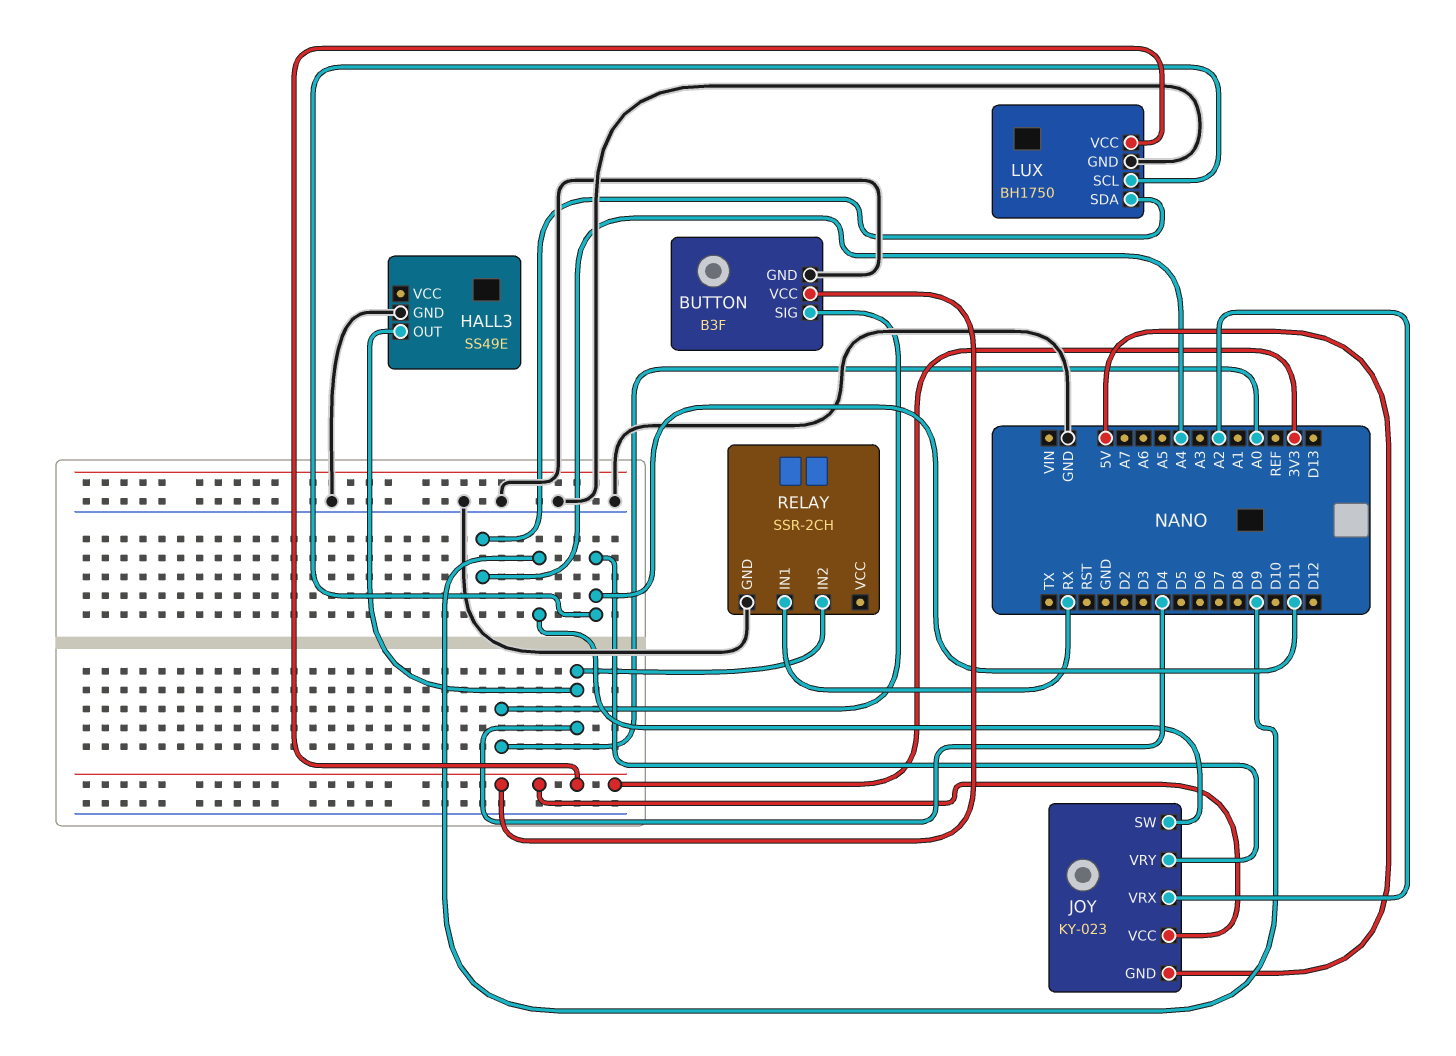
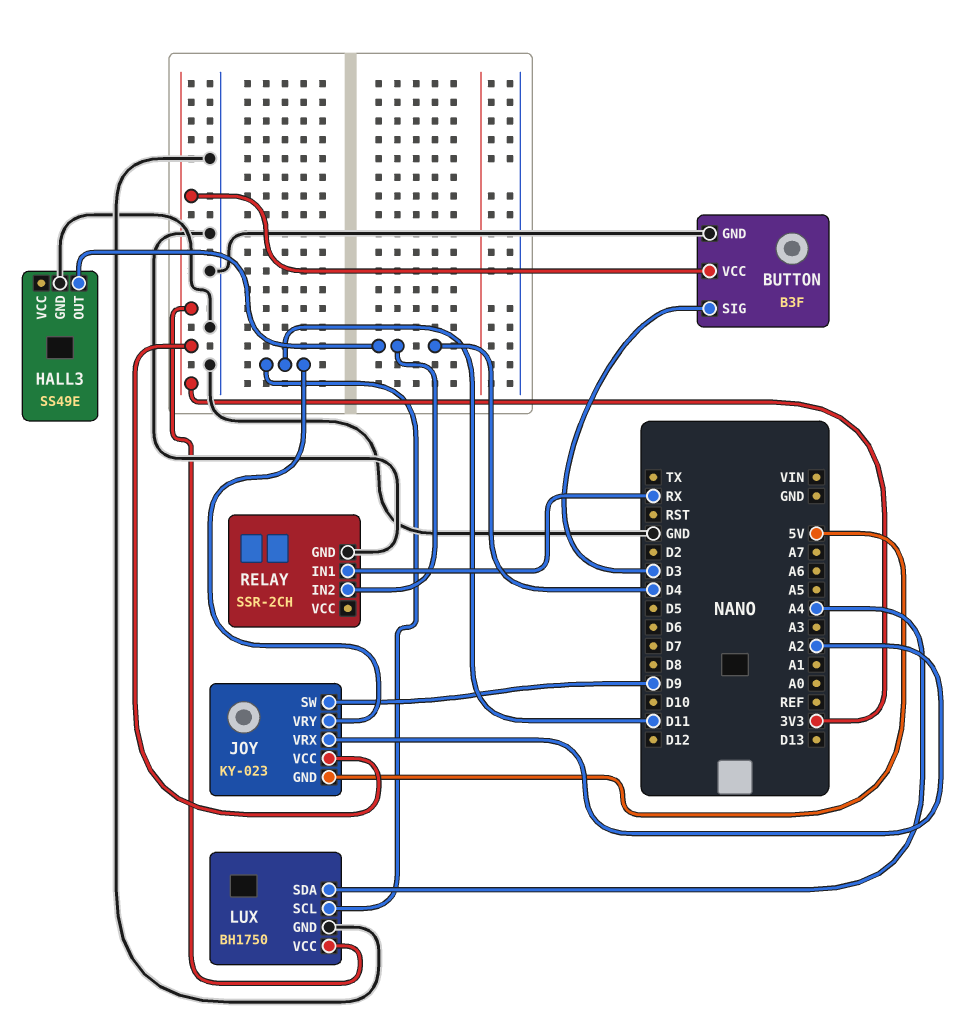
BUTTON pin SIG: A0 -> D3

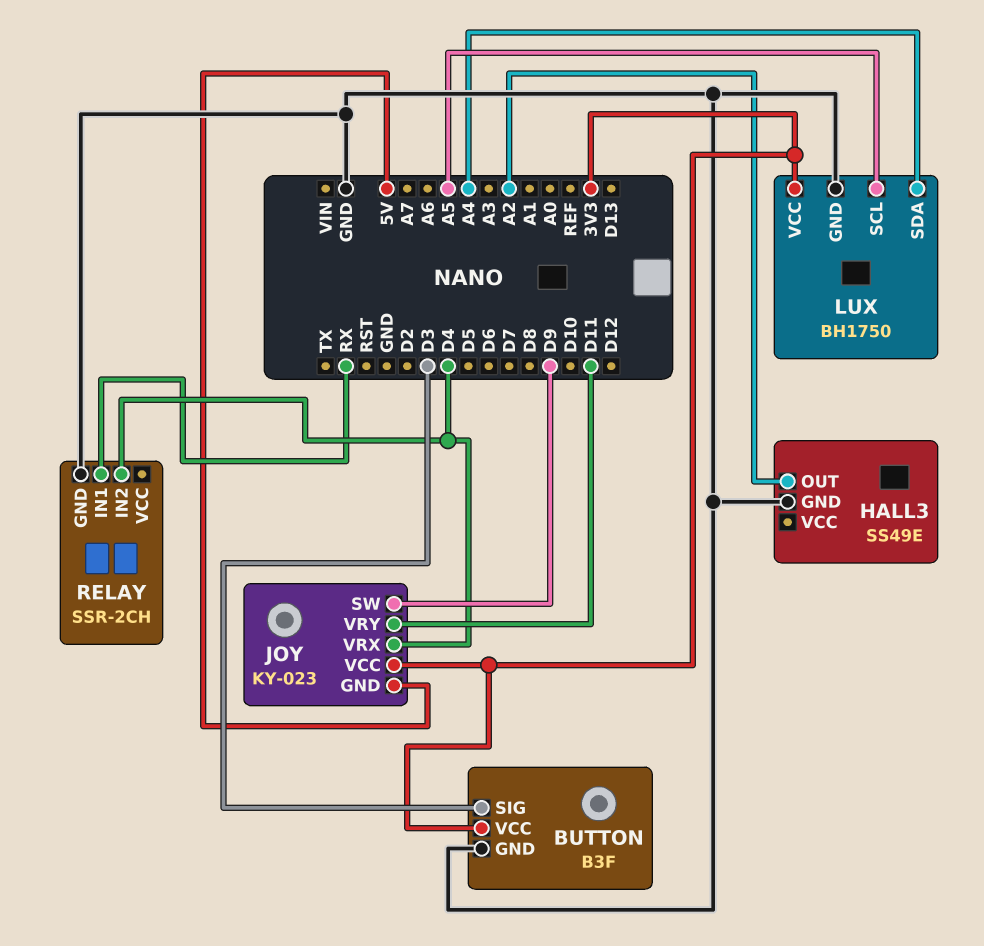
HALL3 pin OUT: D4 -> A2
JOY pin VRX: A2 -> D4
LUX pin SCL: D11 -> A5

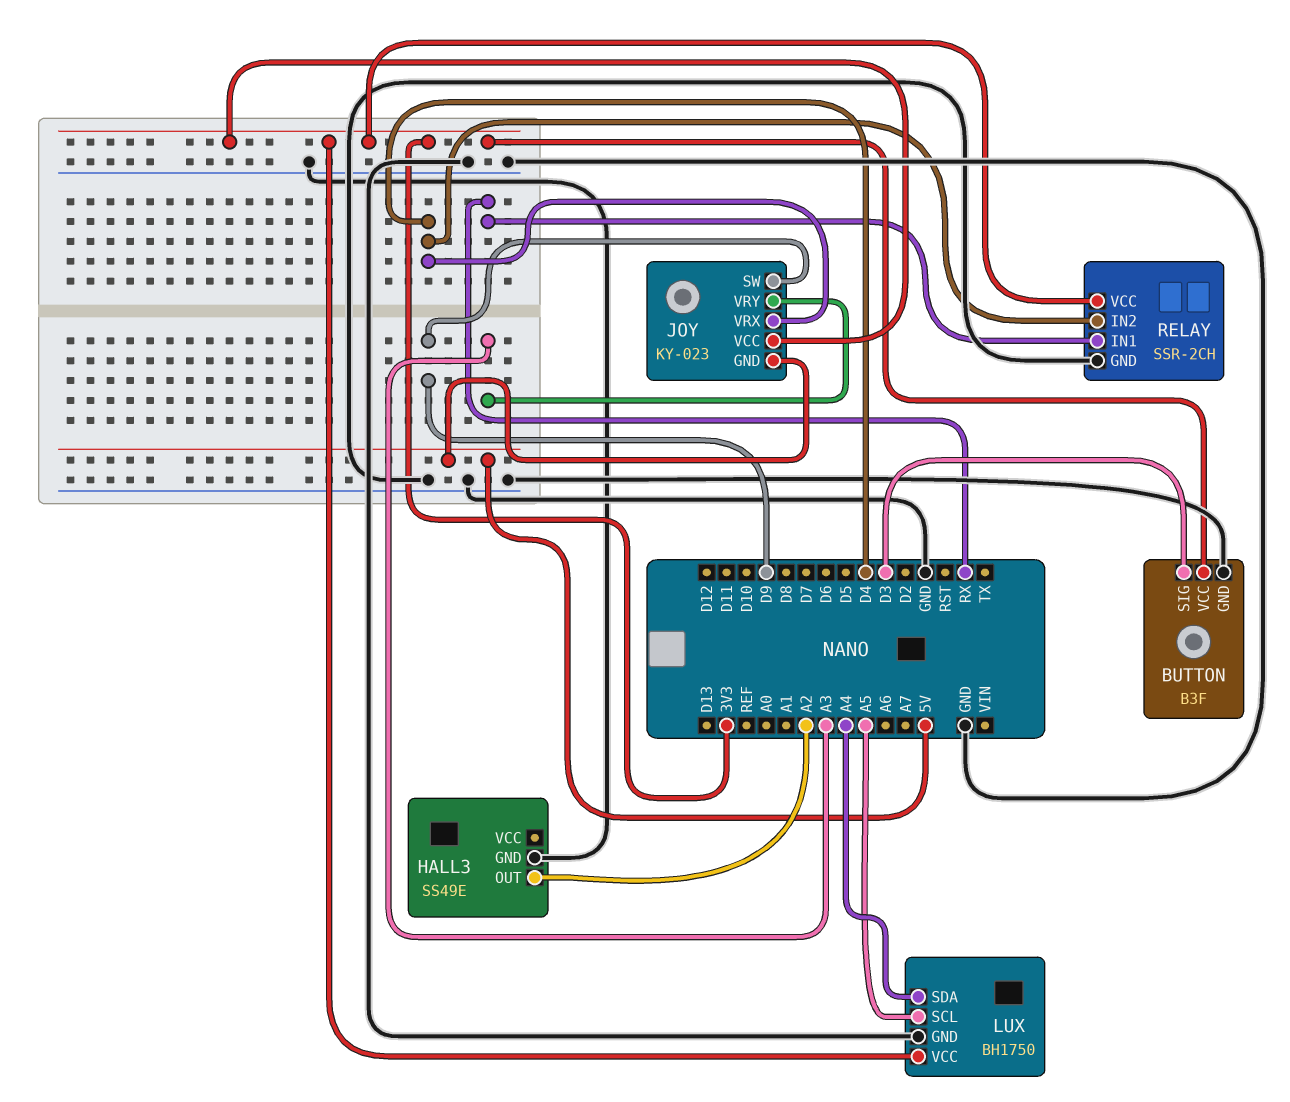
JOY pin VRY: D11 -> A3
RELAY pin VCC: none -> 3V3

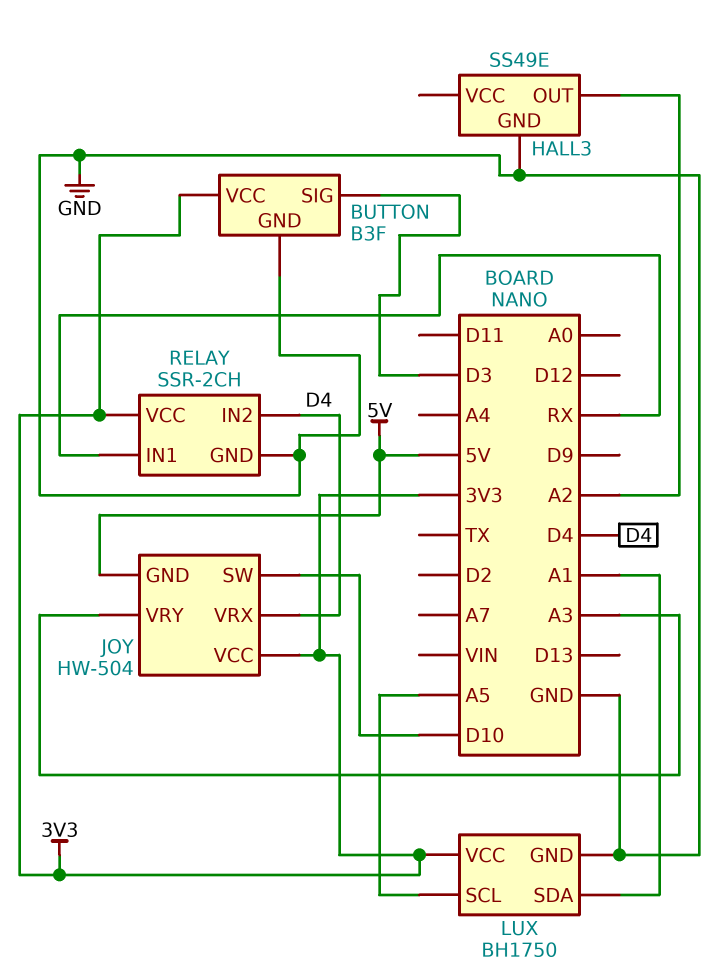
JOY: KY-023 -> HW-504
JOY pin SW: D9 -> D10
LUX pin SDA: A4 -> A1

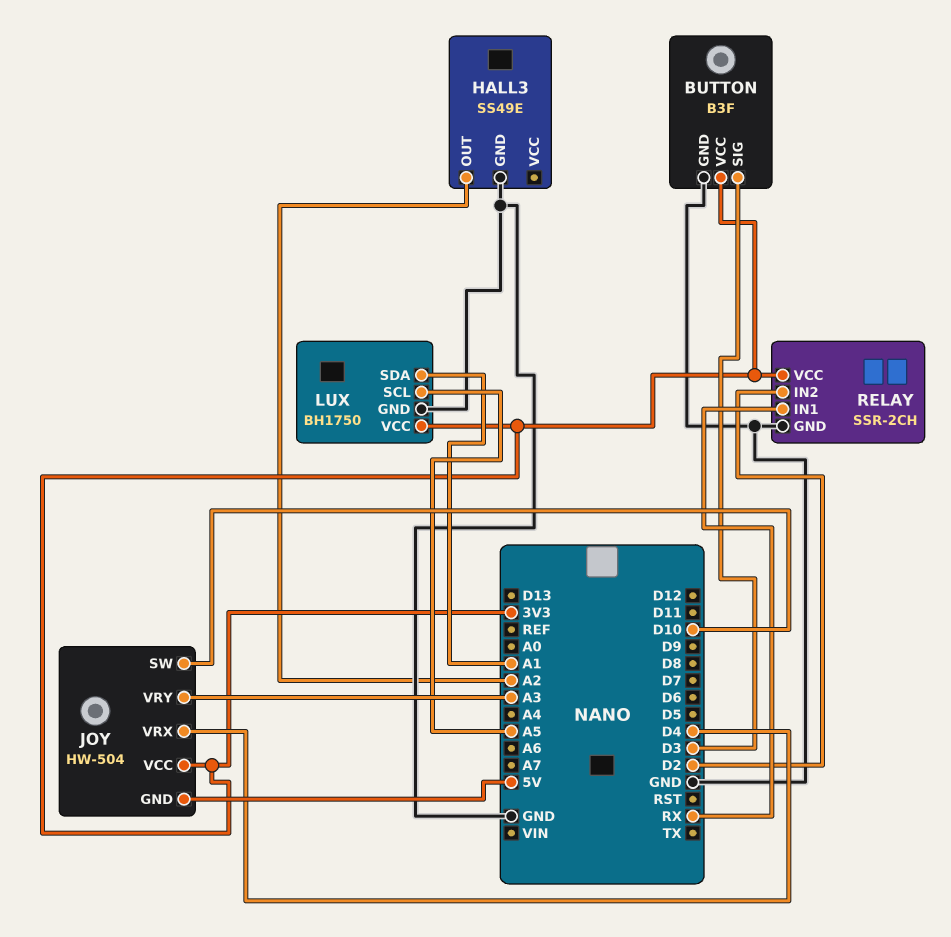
RELAY pin IN2: D4 -> D2

